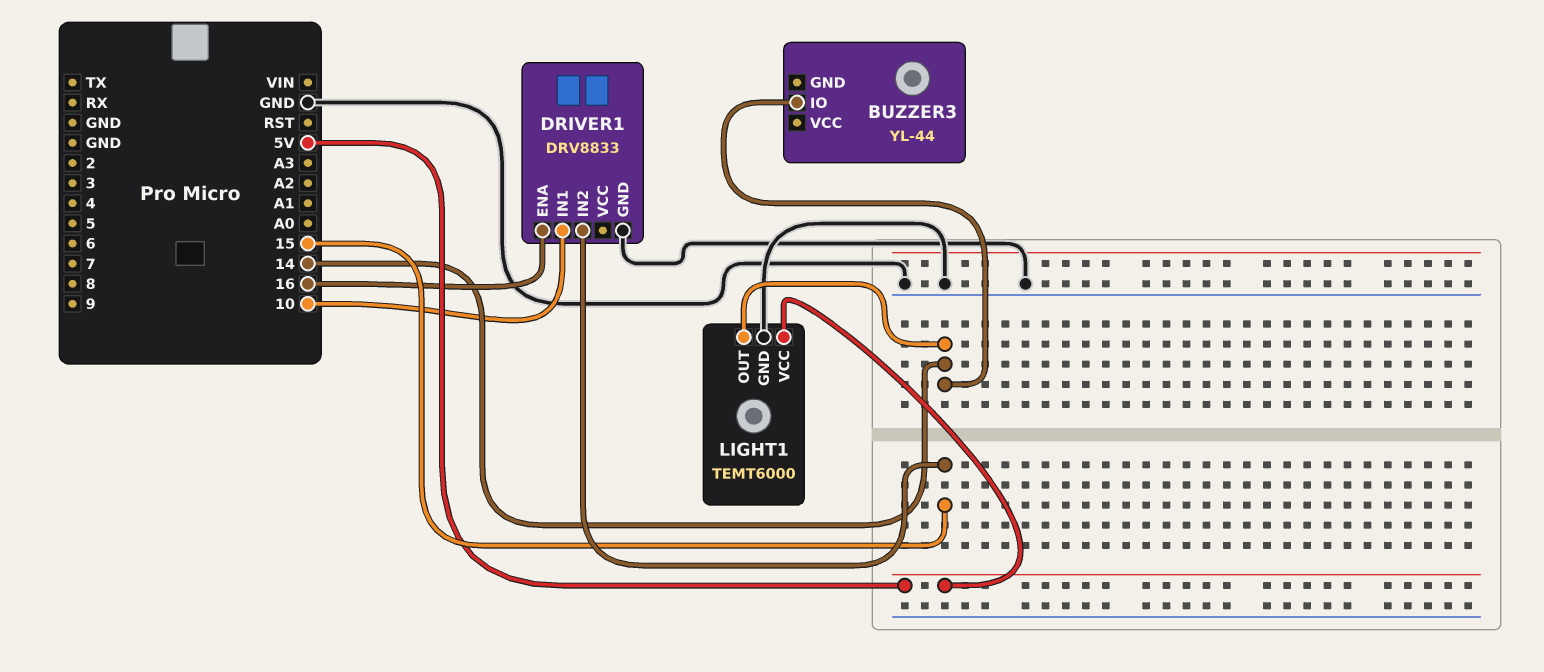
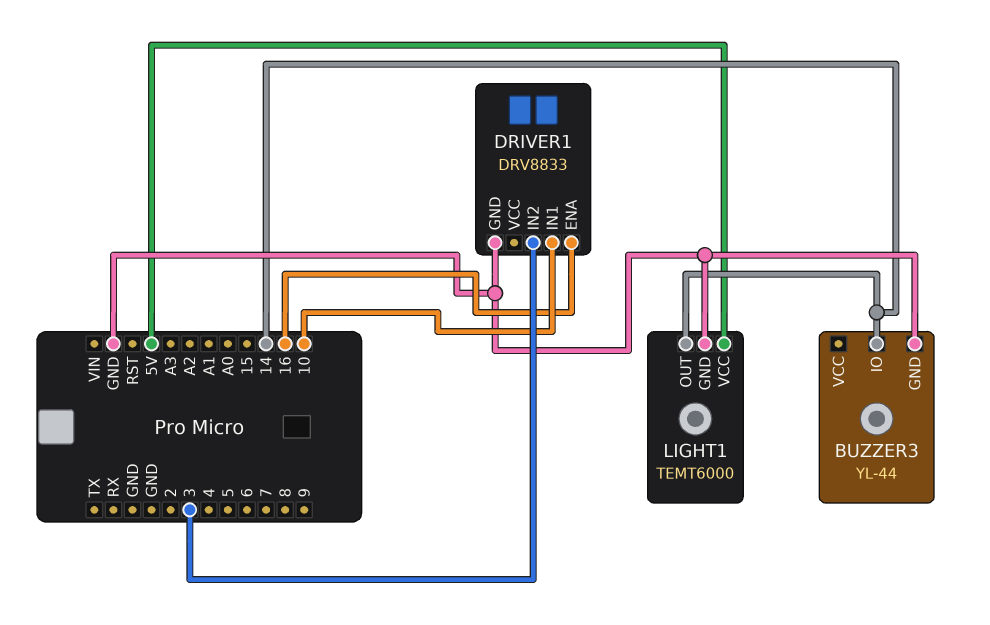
BUZZER3 pin GND: none -> GND
DRIVER1 pin IN2: 15 -> 3

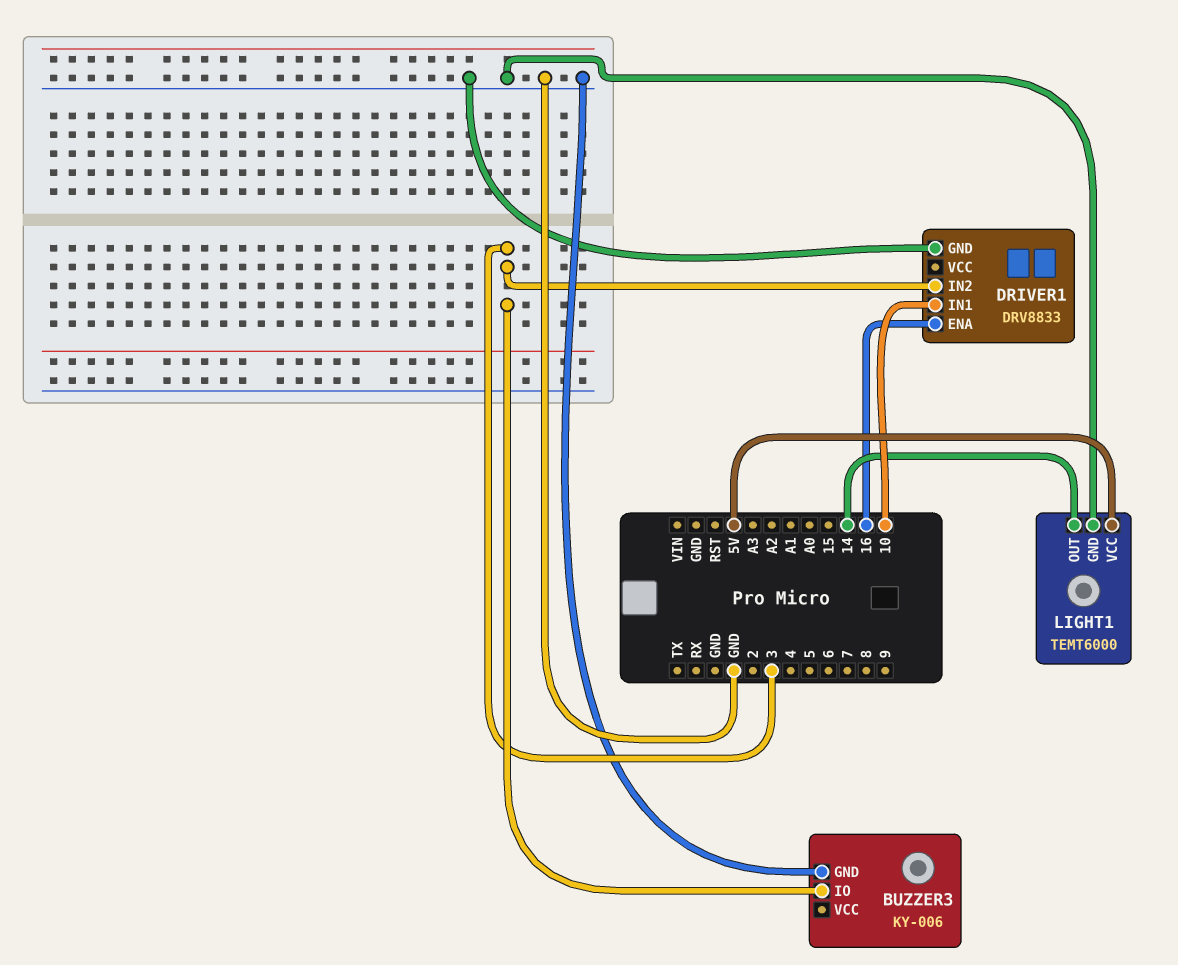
BUZZER3: YL-44 -> KY-006
BUZZER3 pin IO: 14 -> 3

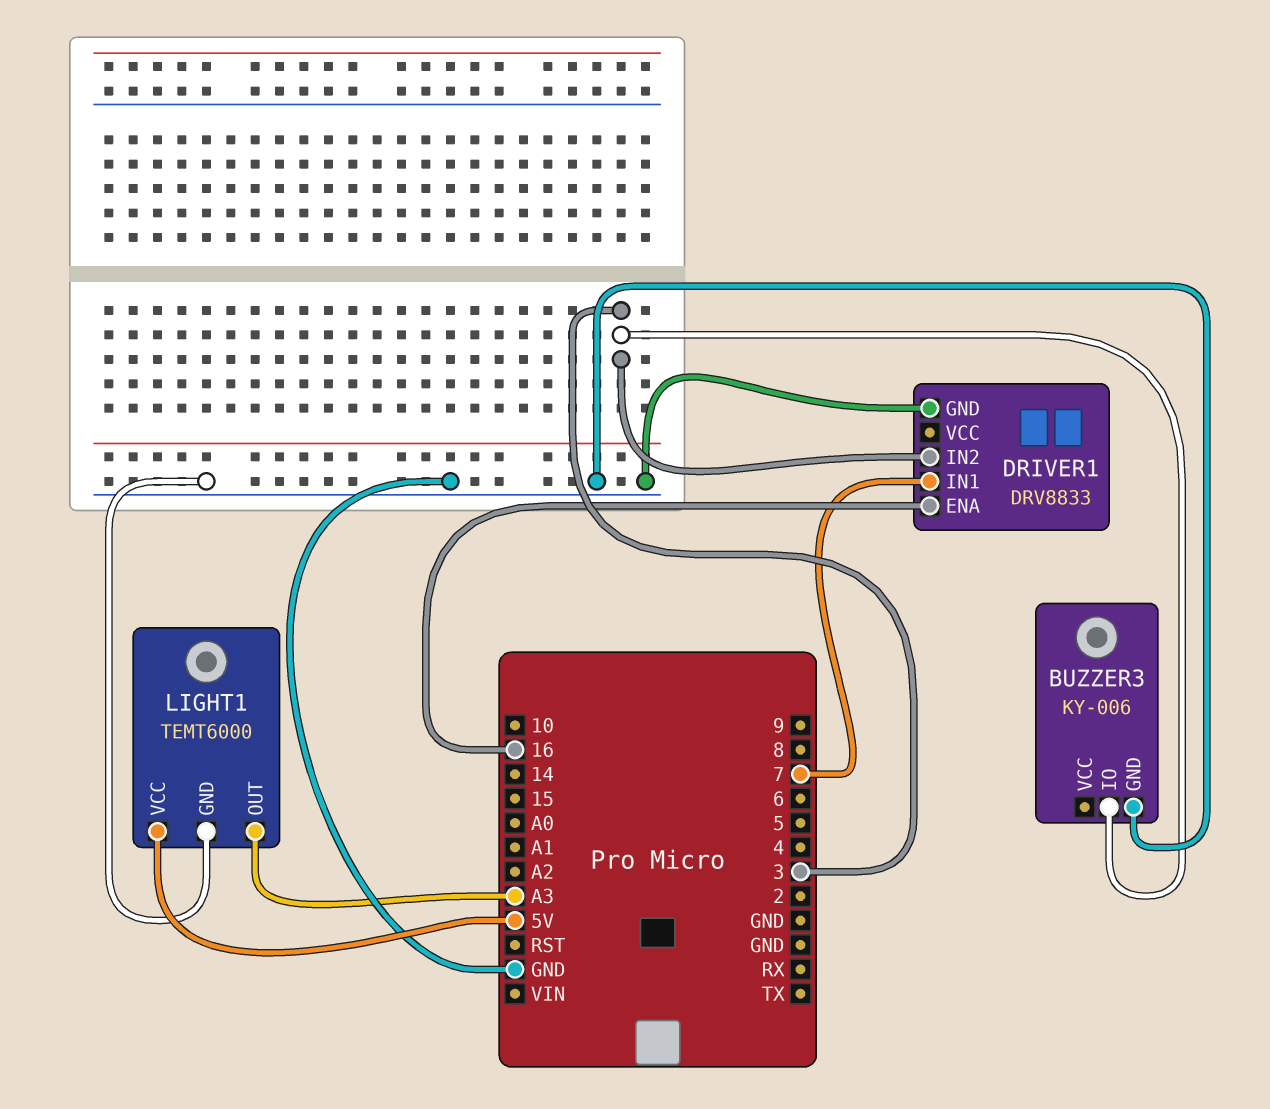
DRIVER1 pin IN1: 10 -> 7
LIGHT1 pin OUT: 14 -> A3

